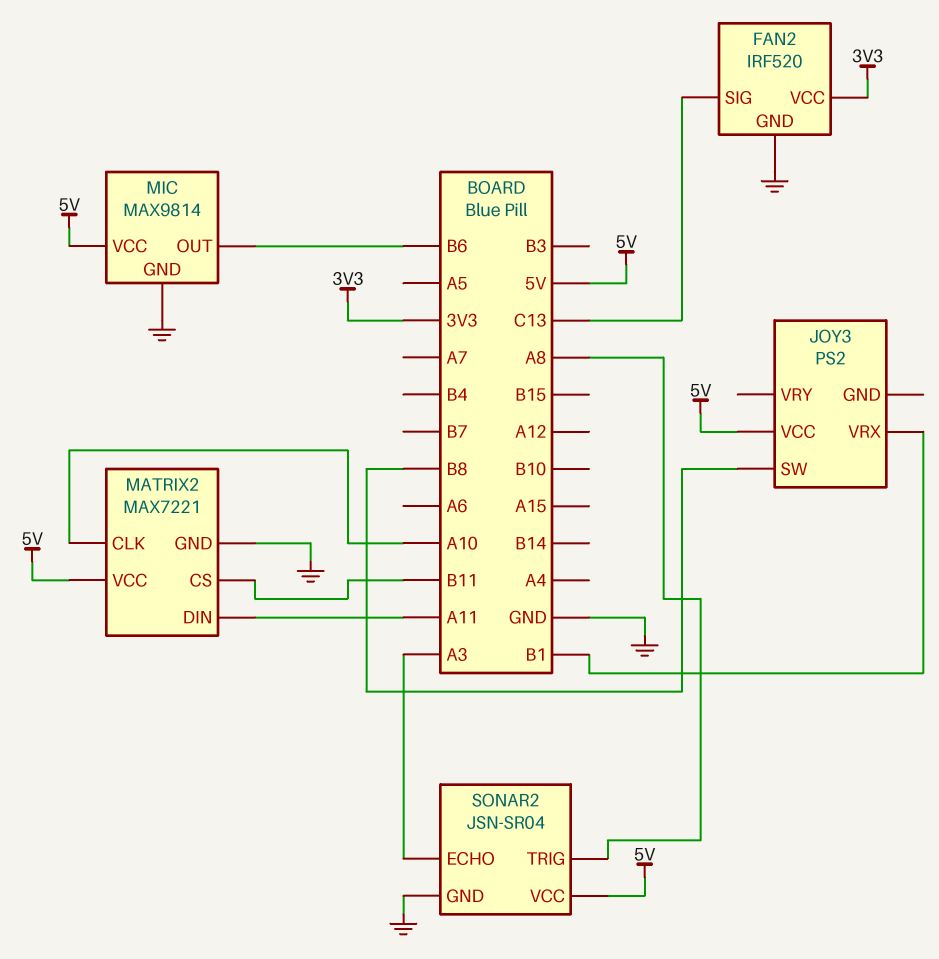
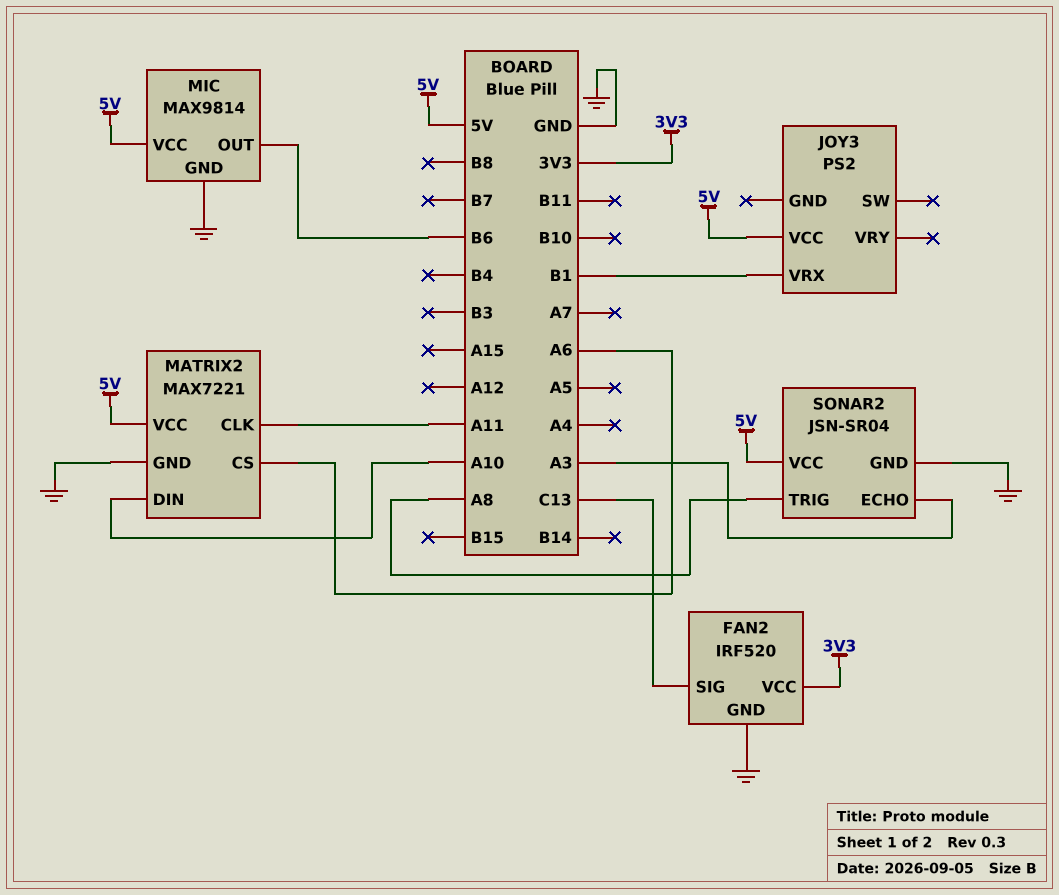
JOY3 pin SW: B8 -> none
MATRIX2 pin CLK: A10 -> A11
MATRIX2 pin CS: B11 -> A6
MATRIX2 pin DIN: A11 -> A10

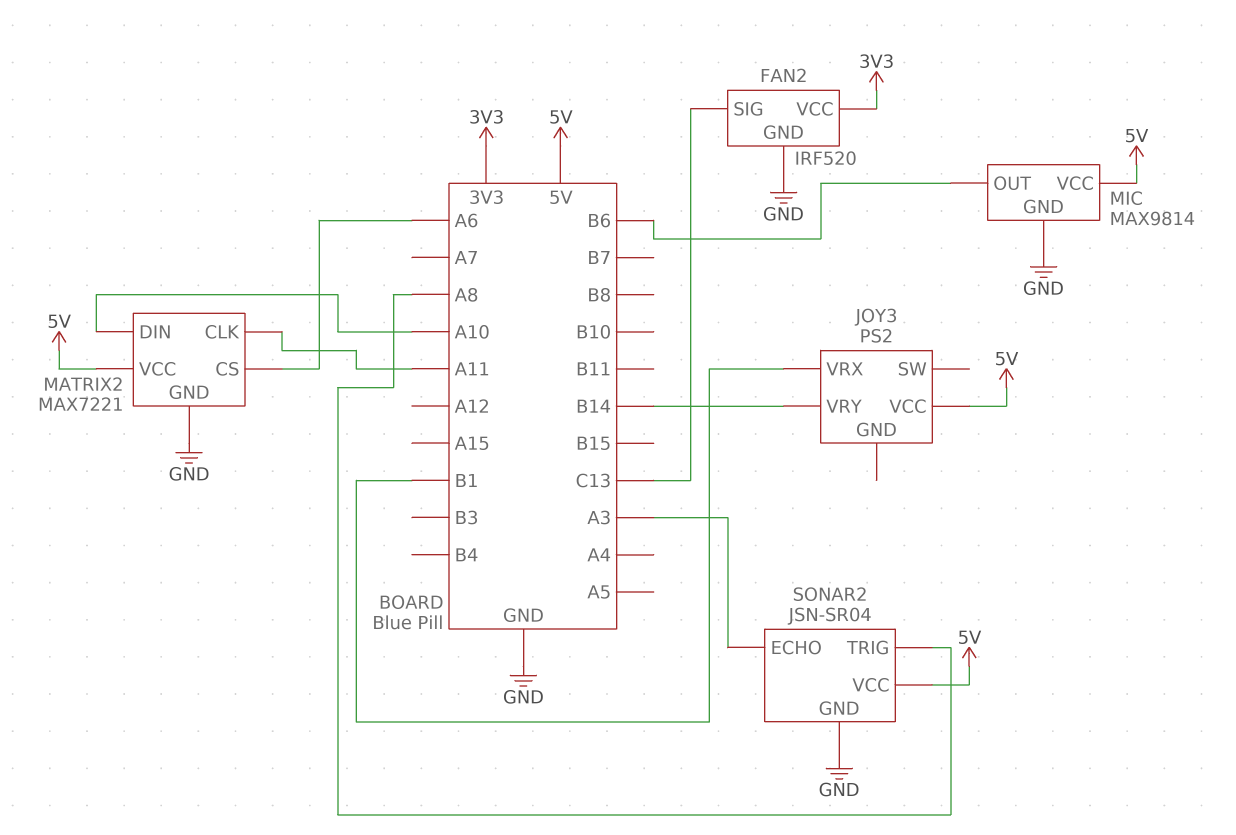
JOY3 pin VRY: none -> B14

